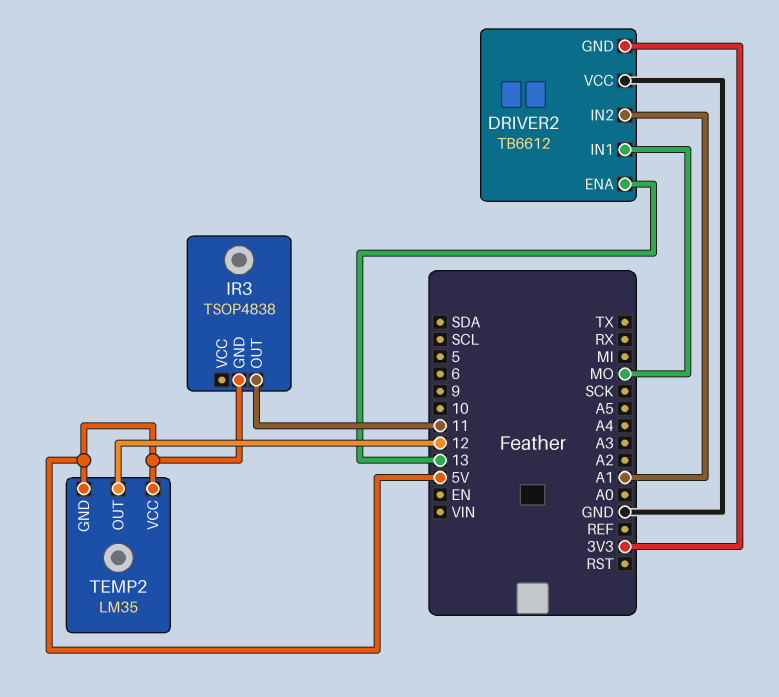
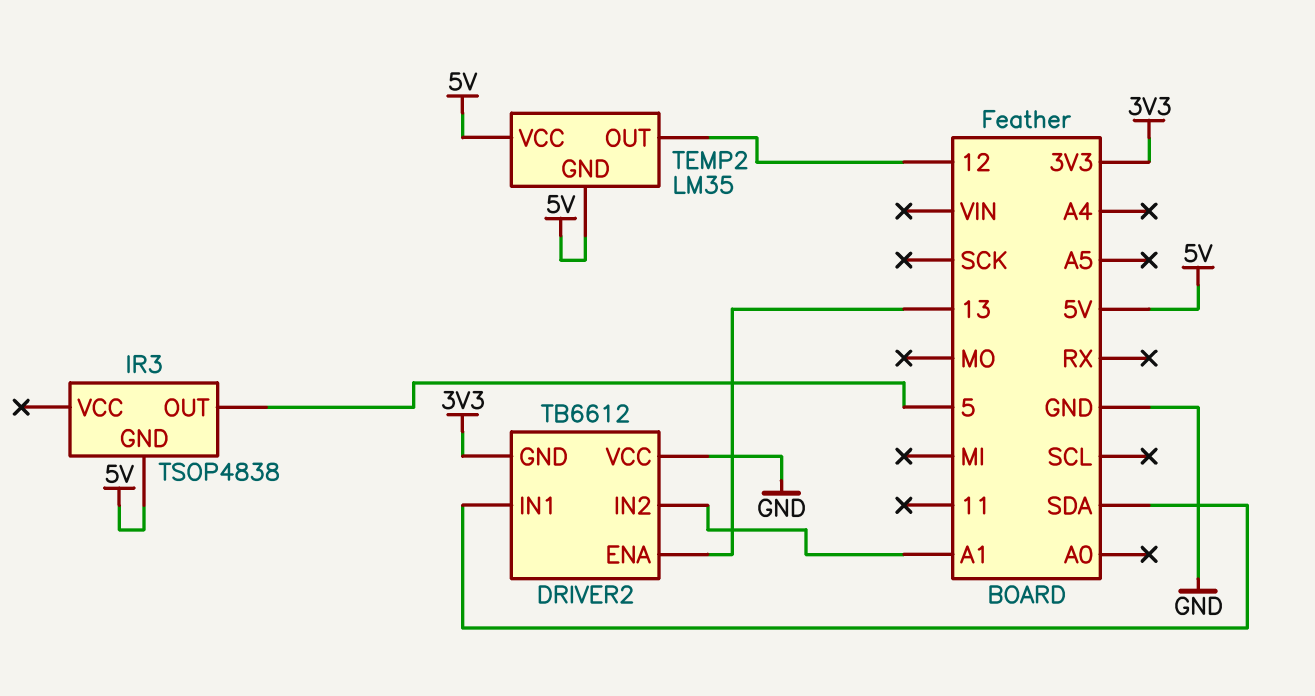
DRIVER2 pin IN1: MO -> SDA
IR3 pin OUT: 11 -> 5

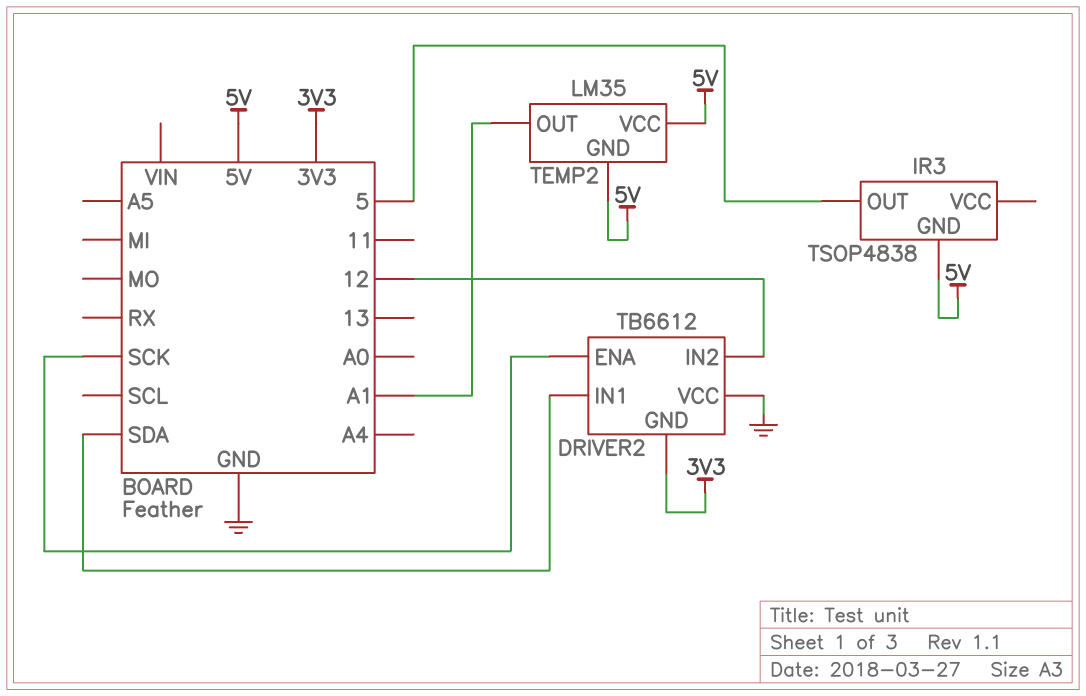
DRIVER2 pin ENA: 13 -> SCK
DRIVER2 pin IN2: A1 -> 12
TEMP2 pin OUT: 12 -> A1

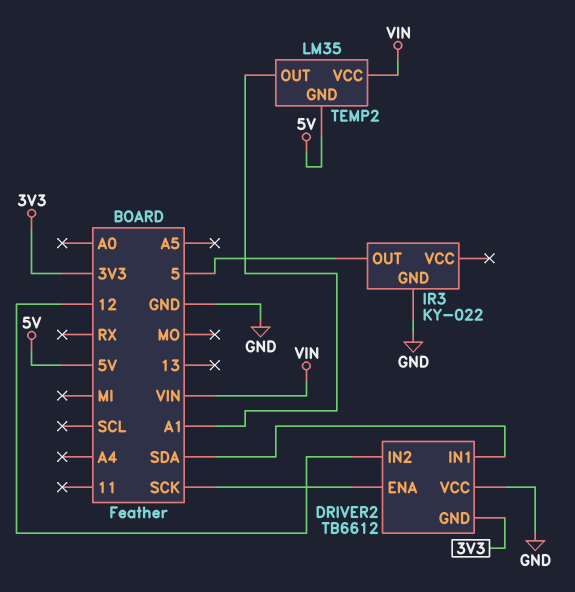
IR3: TSOP4838 -> KY-022
IR3 pin GND: 5V -> GND
TEMP2 pin VCC: 5V -> VIN

